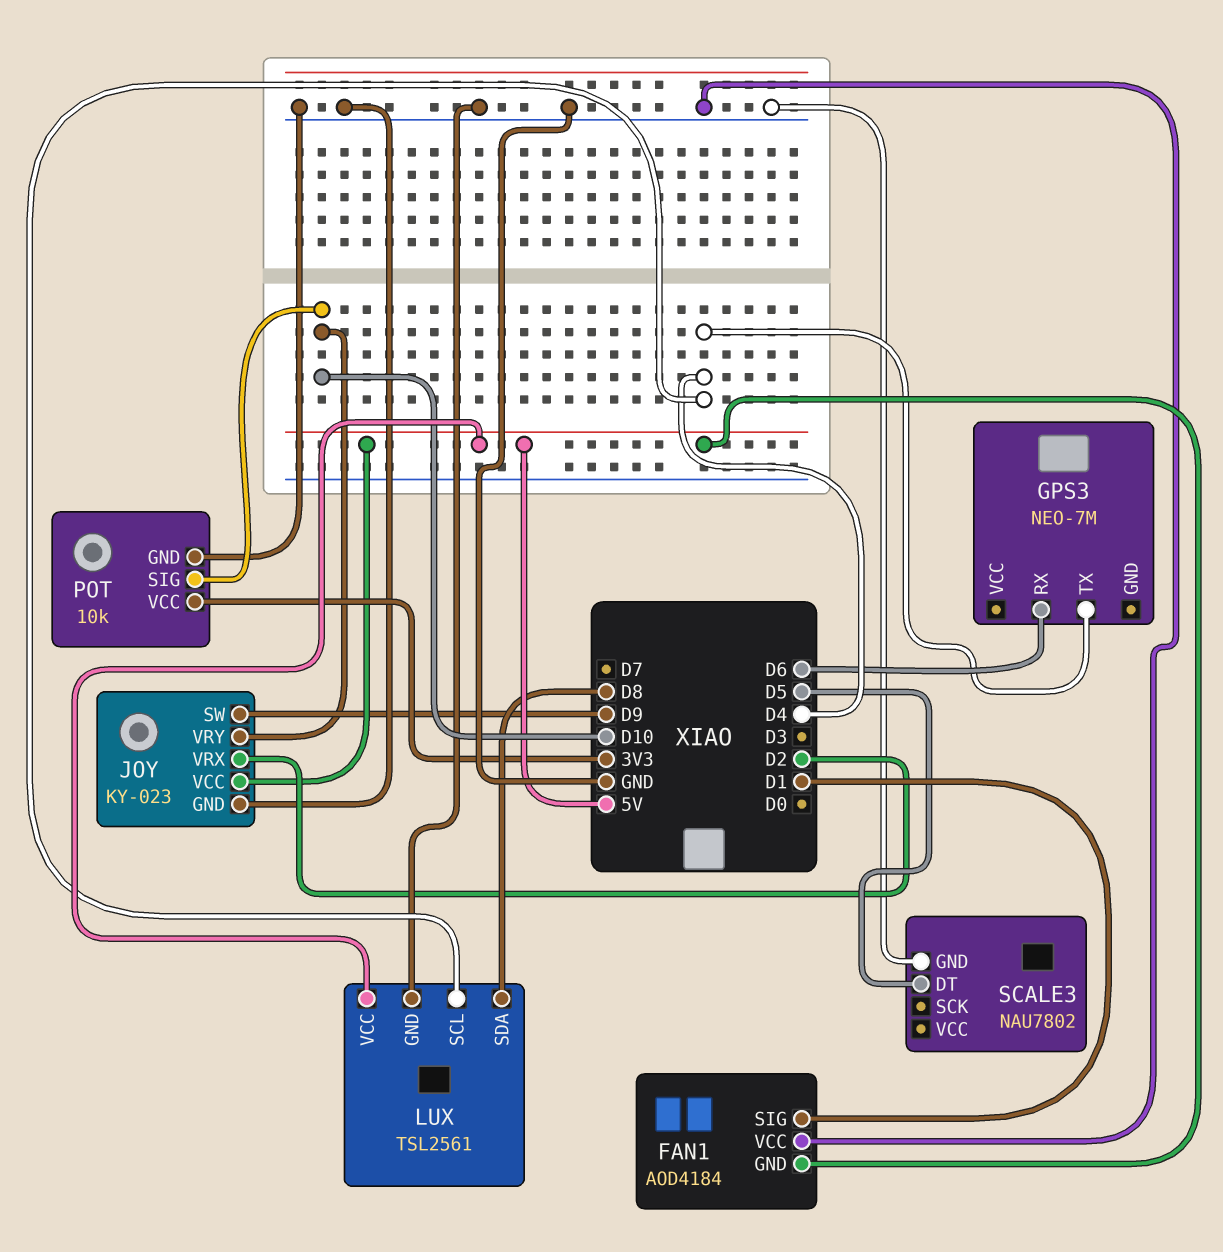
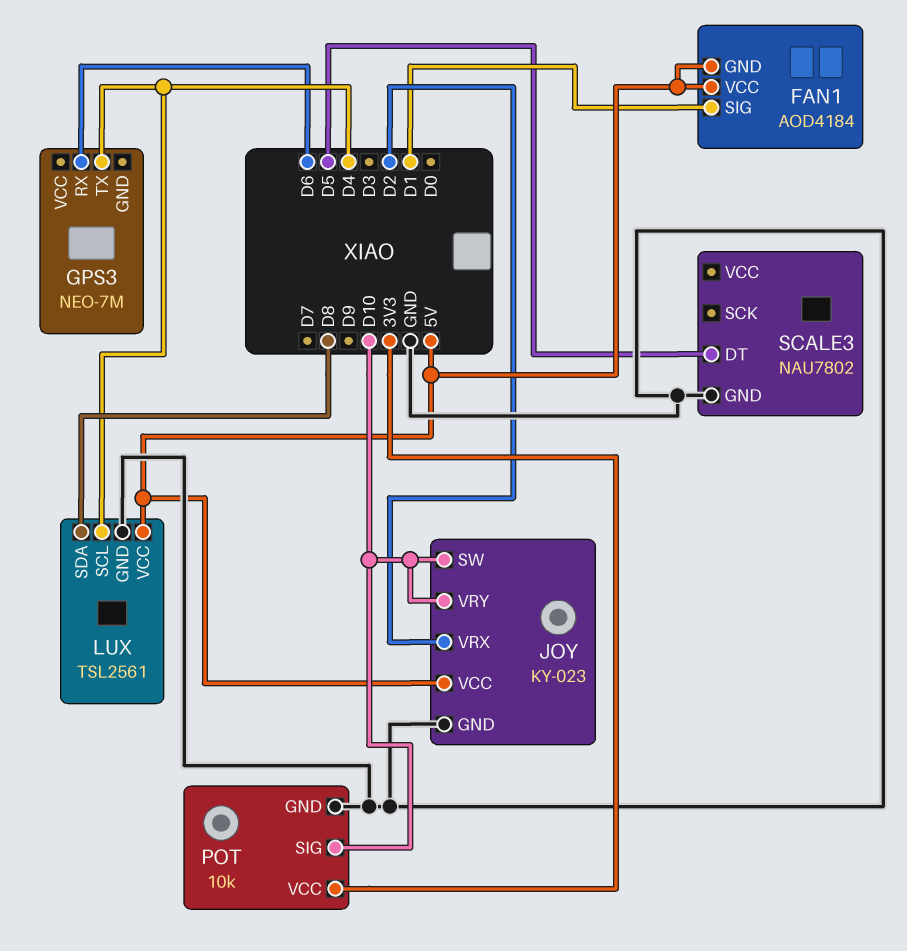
FAN1 pin VCC: GND -> 5V
JOY pin SW: D9 -> D10

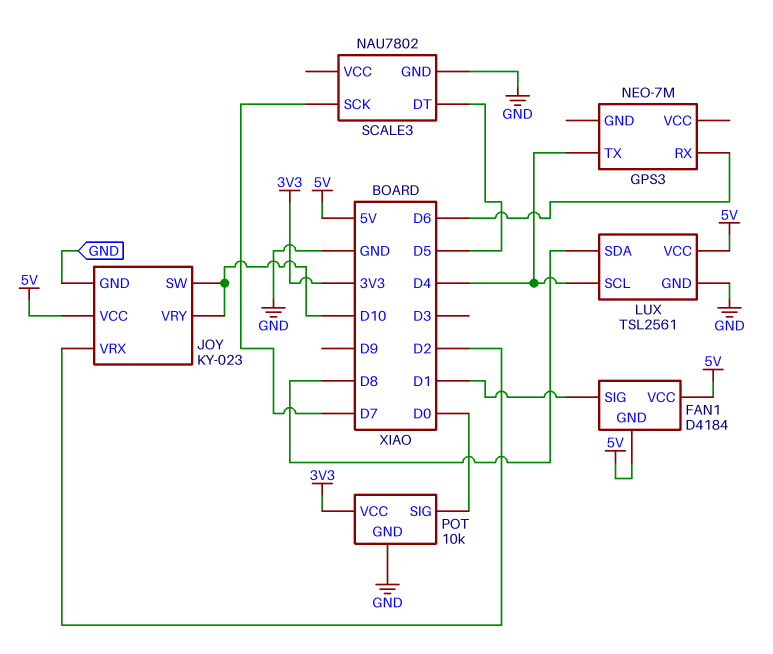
FAN1: AOD4184 -> D4184
POT pin SIG: D10 -> D0
SCALE3 pin SCK: none -> D7

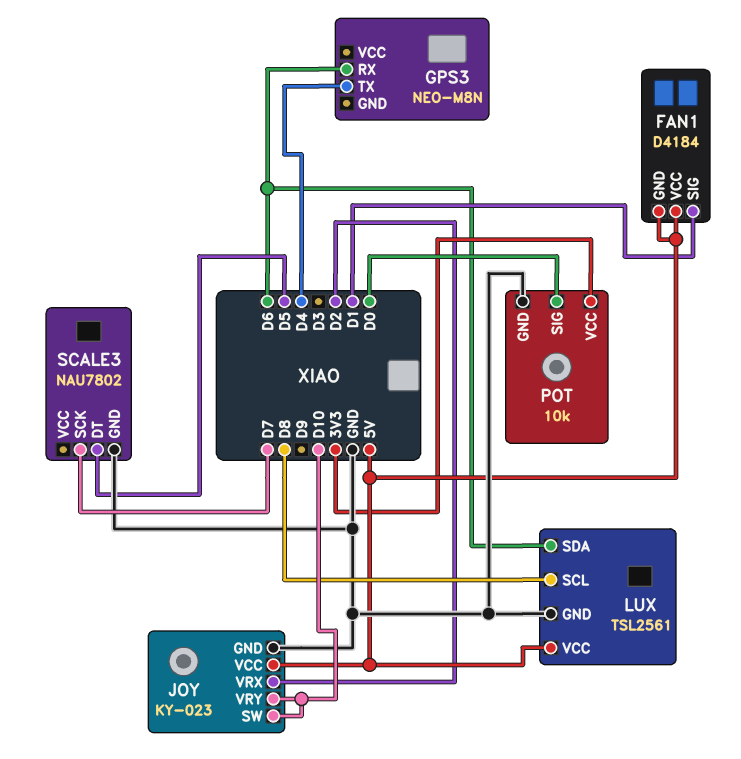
GPS3: NEO-7M -> NEO-M8N
LUX pin SCL: D4 -> D8
LUX pin SDA: D8 -> D6

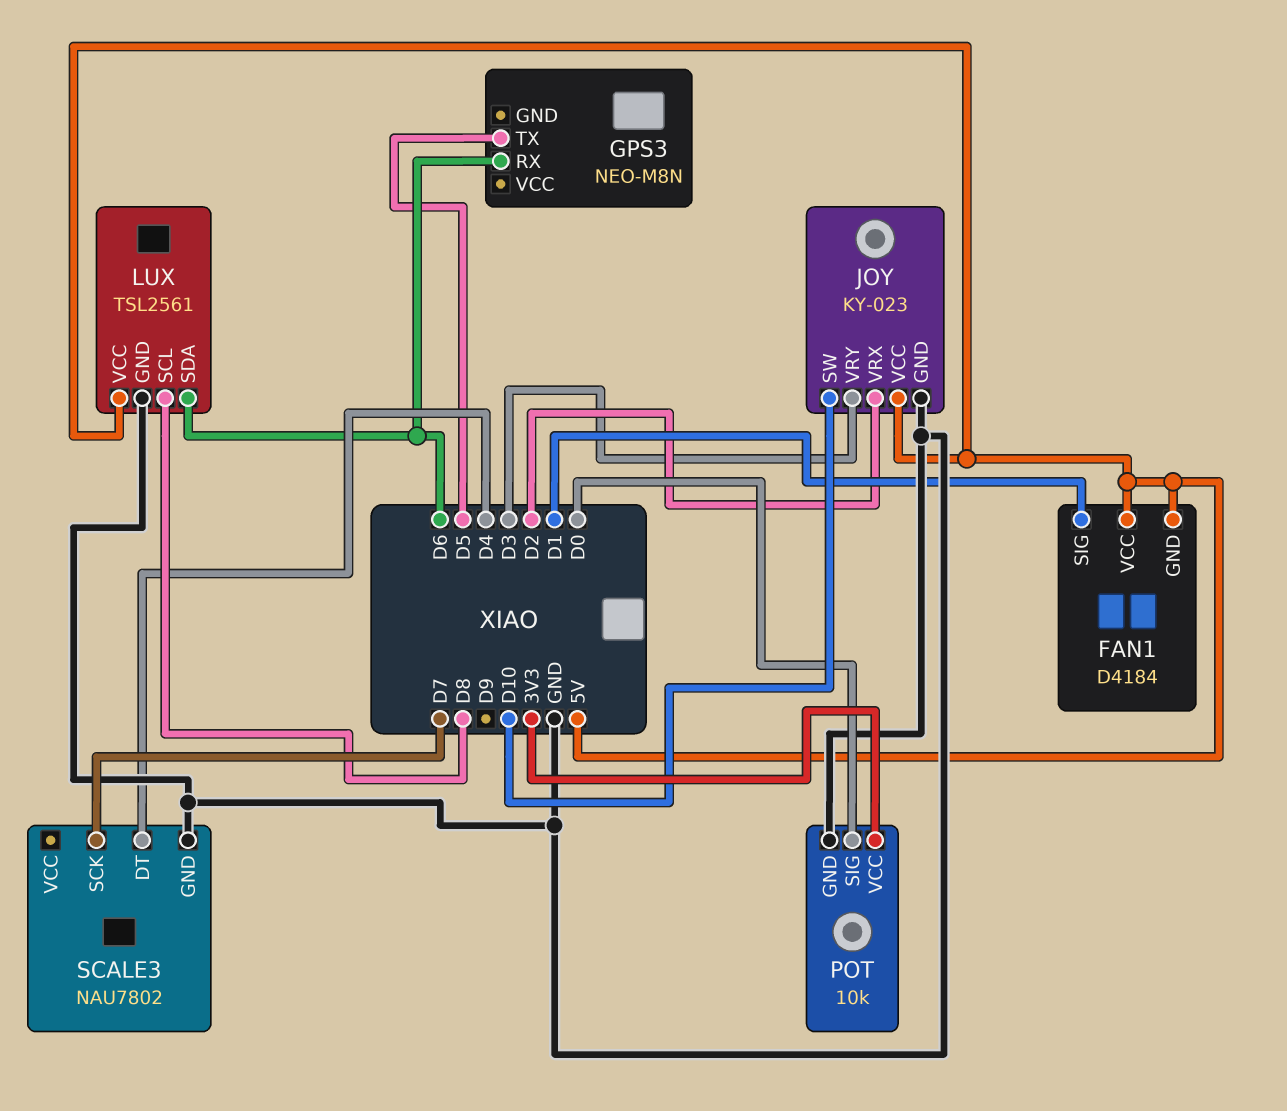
GPS3 pin TX: D4 -> D5
JOY pin VRY: D10 -> D3
SCALE3 pin DT: D5 -> D4

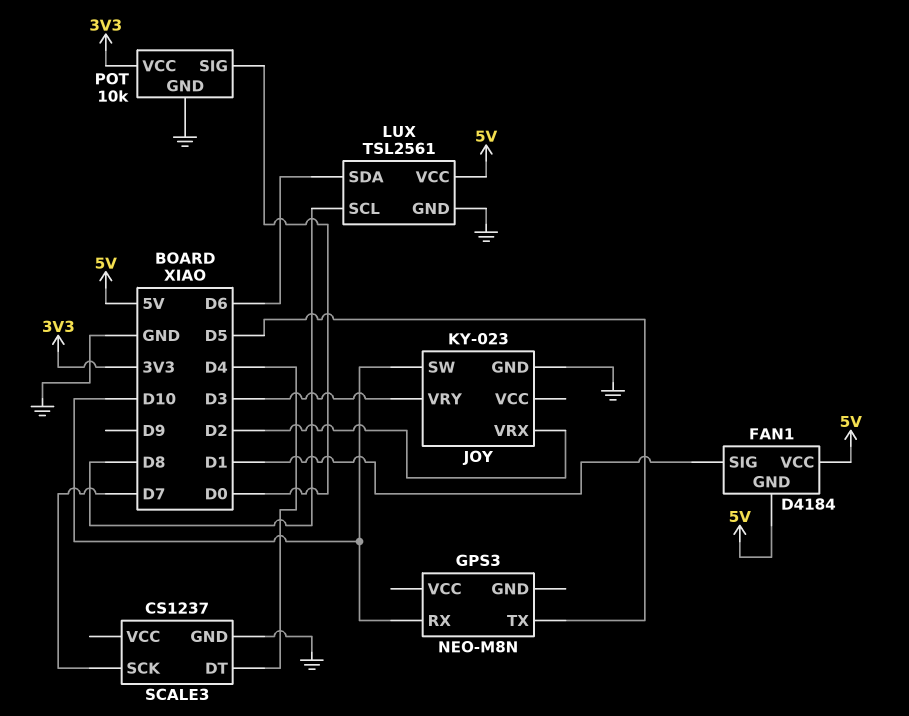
GPS3 pin RX: D6 -> D10
JOY pin VCC: 5V -> none
SCALE3: NAU7802 -> CS1237

